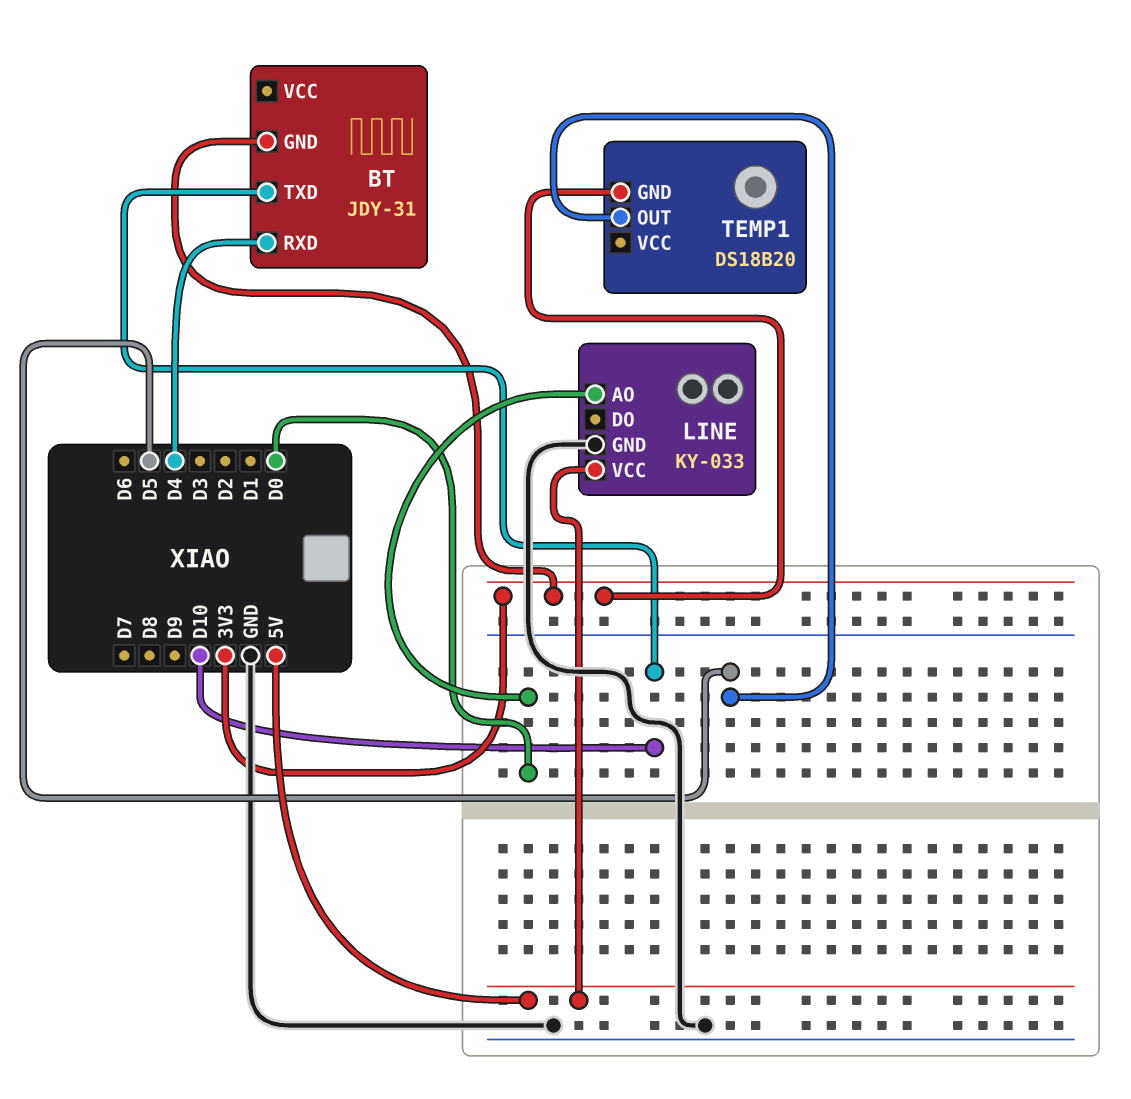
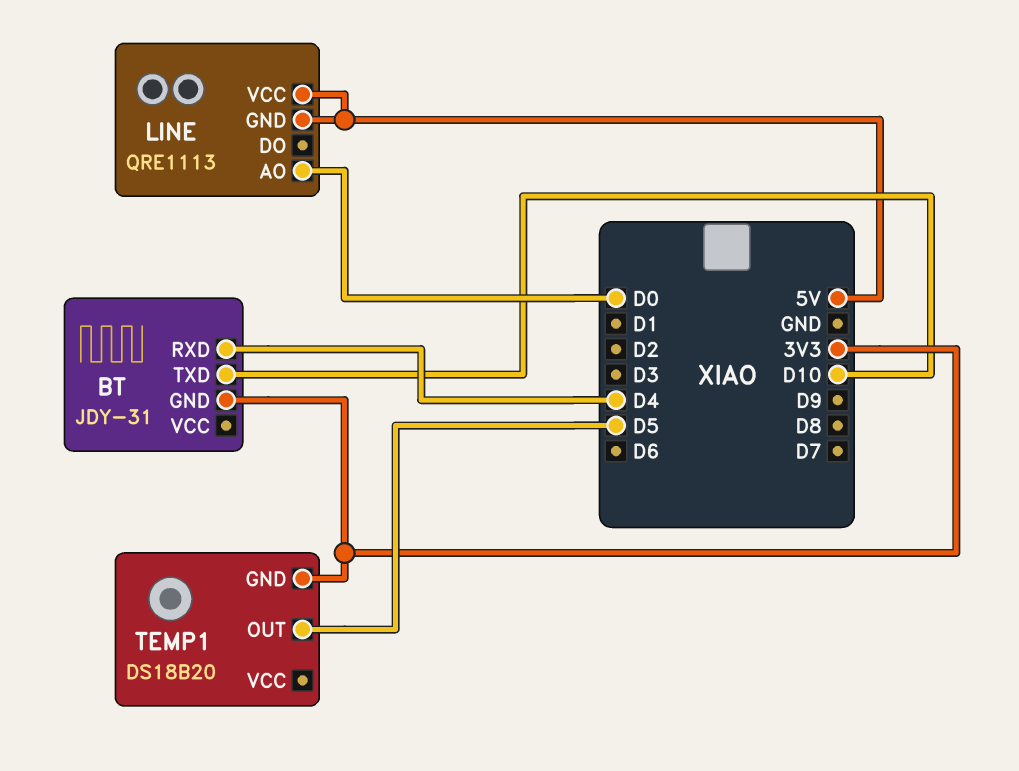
LINE: KY-033 -> QRE1113
LINE pin GND: GND -> 5V

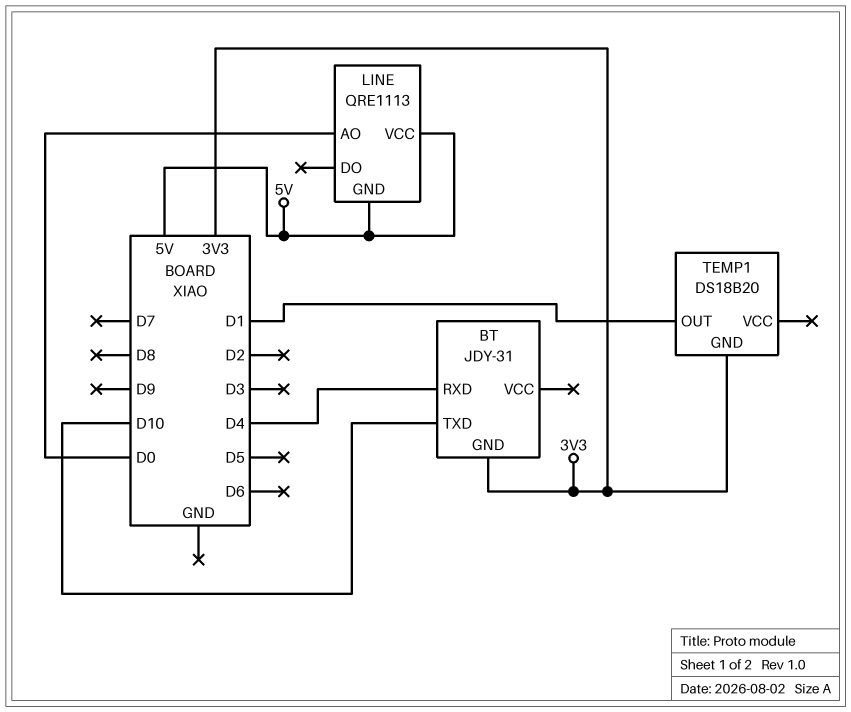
TEMP1 pin OUT: D5 -> D1

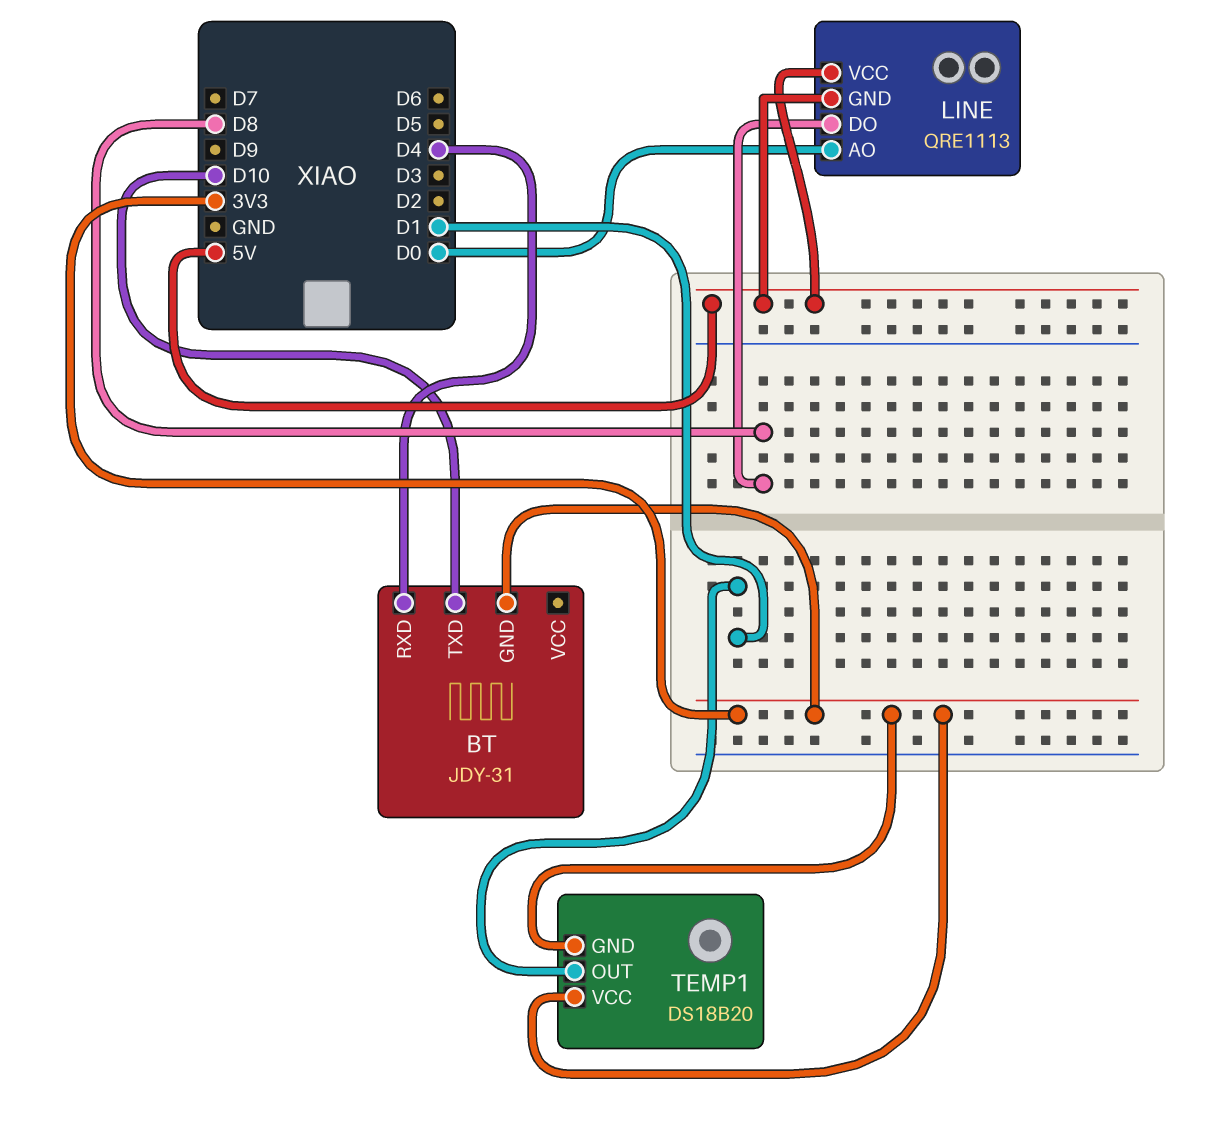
LINE pin DO: none -> D8
TEMP1 pin VCC: none -> 3V3

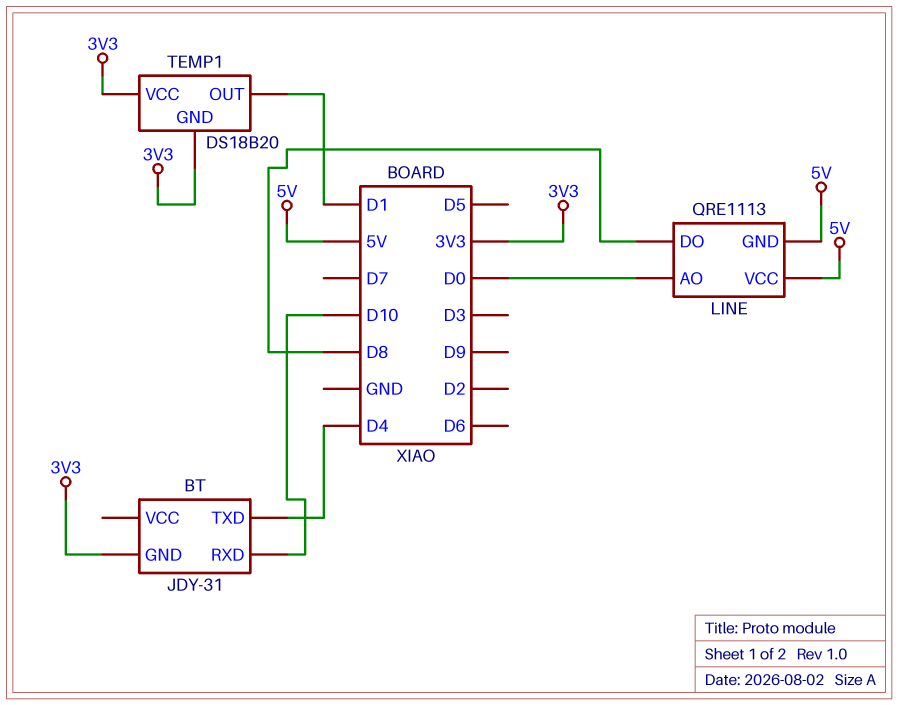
BT pin RXD: D4 -> D10
BT pin TXD: D10 -> D4

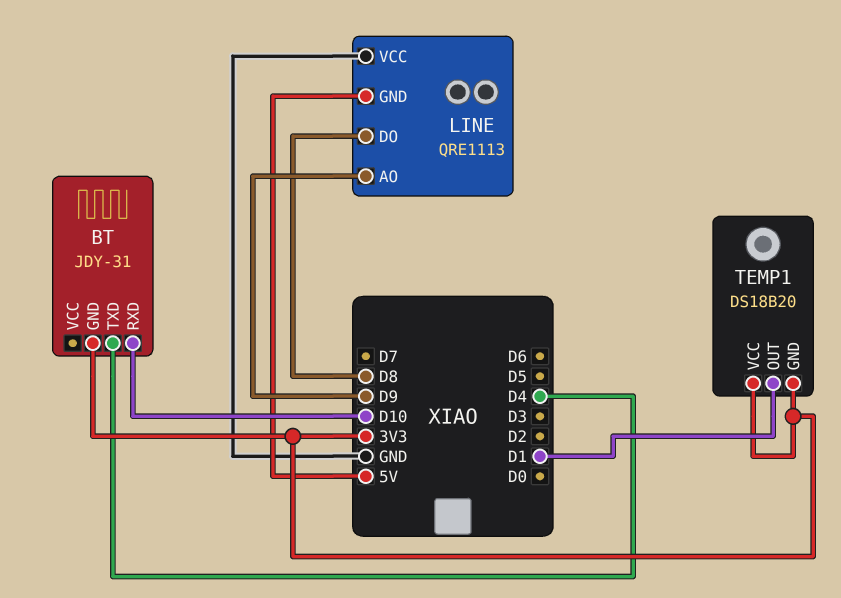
LINE pin AO: D0 -> D9
LINE pin VCC: 5V -> GND

